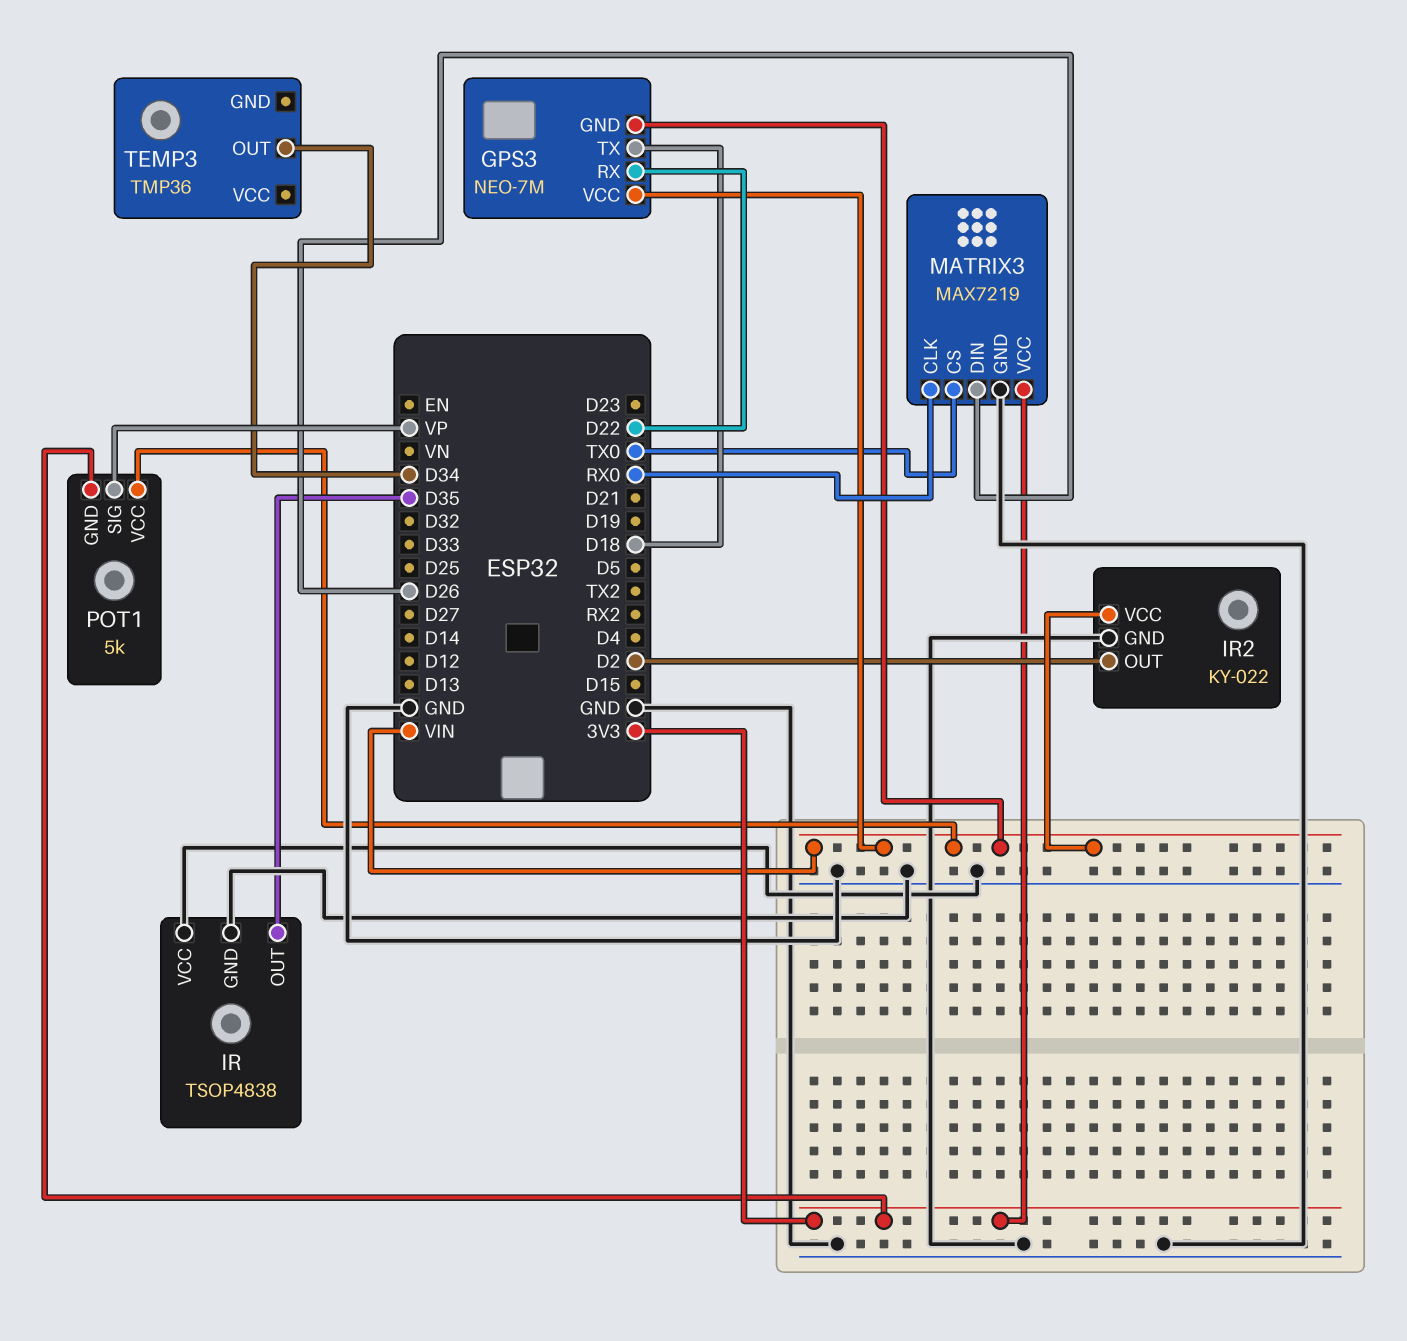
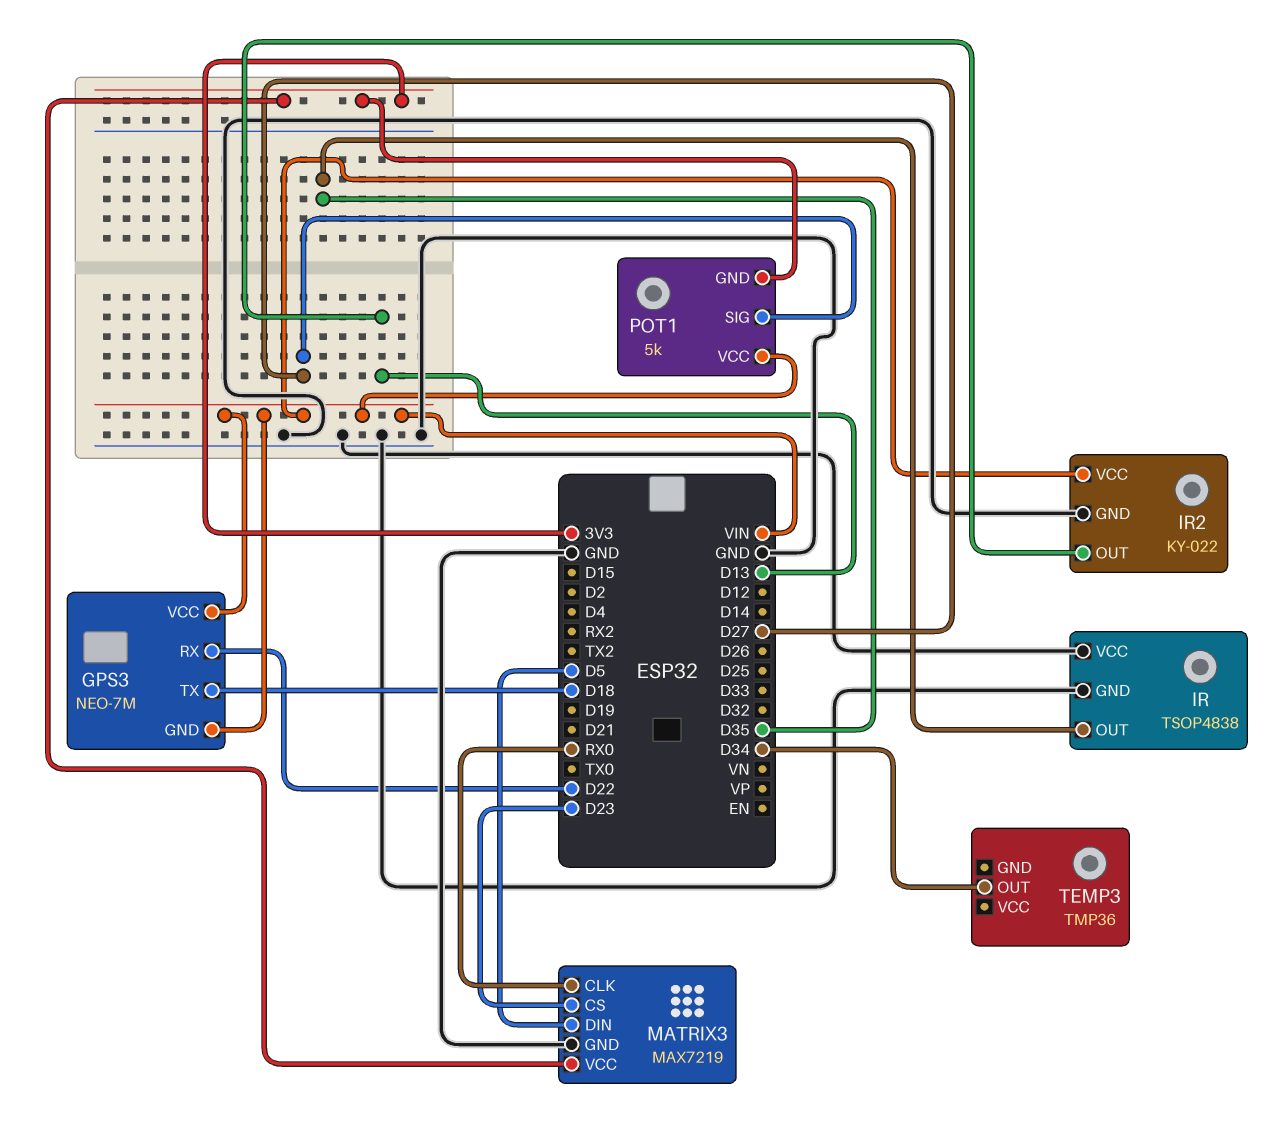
IR2 pin OUT: D2 -> D13
MATRIX3 pin CS: TX0 -> D23
MATRIX3 pin DIN: D26 -> D5
POT1 pin SIG: VP -> D27

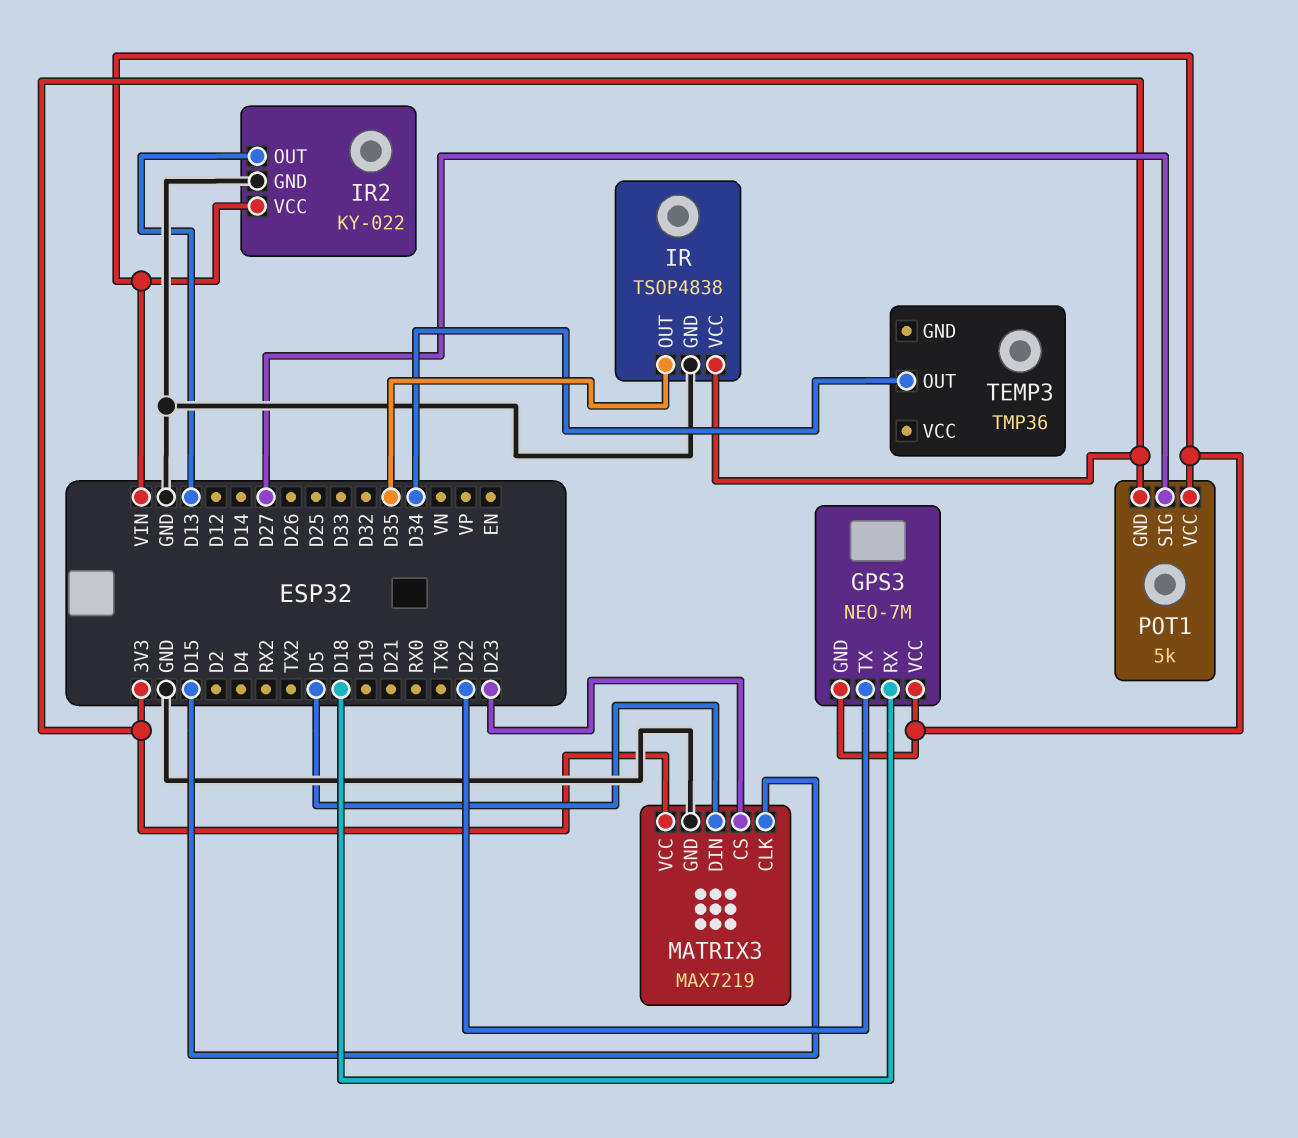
GPS3 pin RX: D22 -> D18
GPS3 pin TX: D18 -> D22
IR pin VCC: GND -> 3V3
MATRIX3 pin CLK: RX0 -> D15

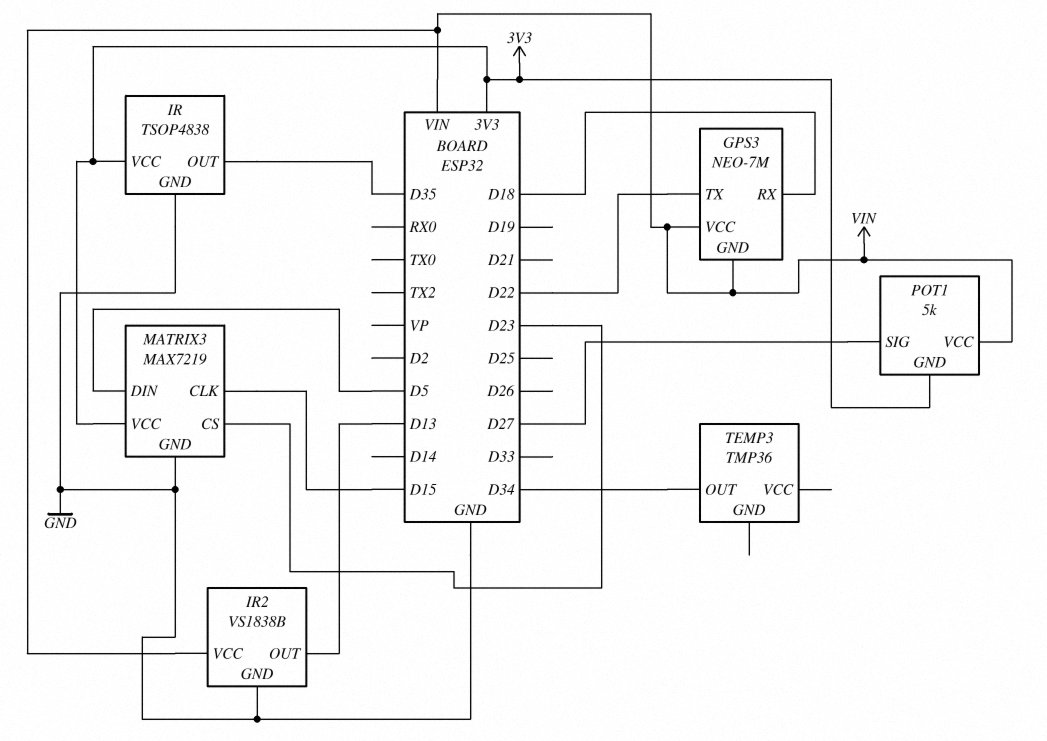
IR2: KY-022 -> VS1838B

